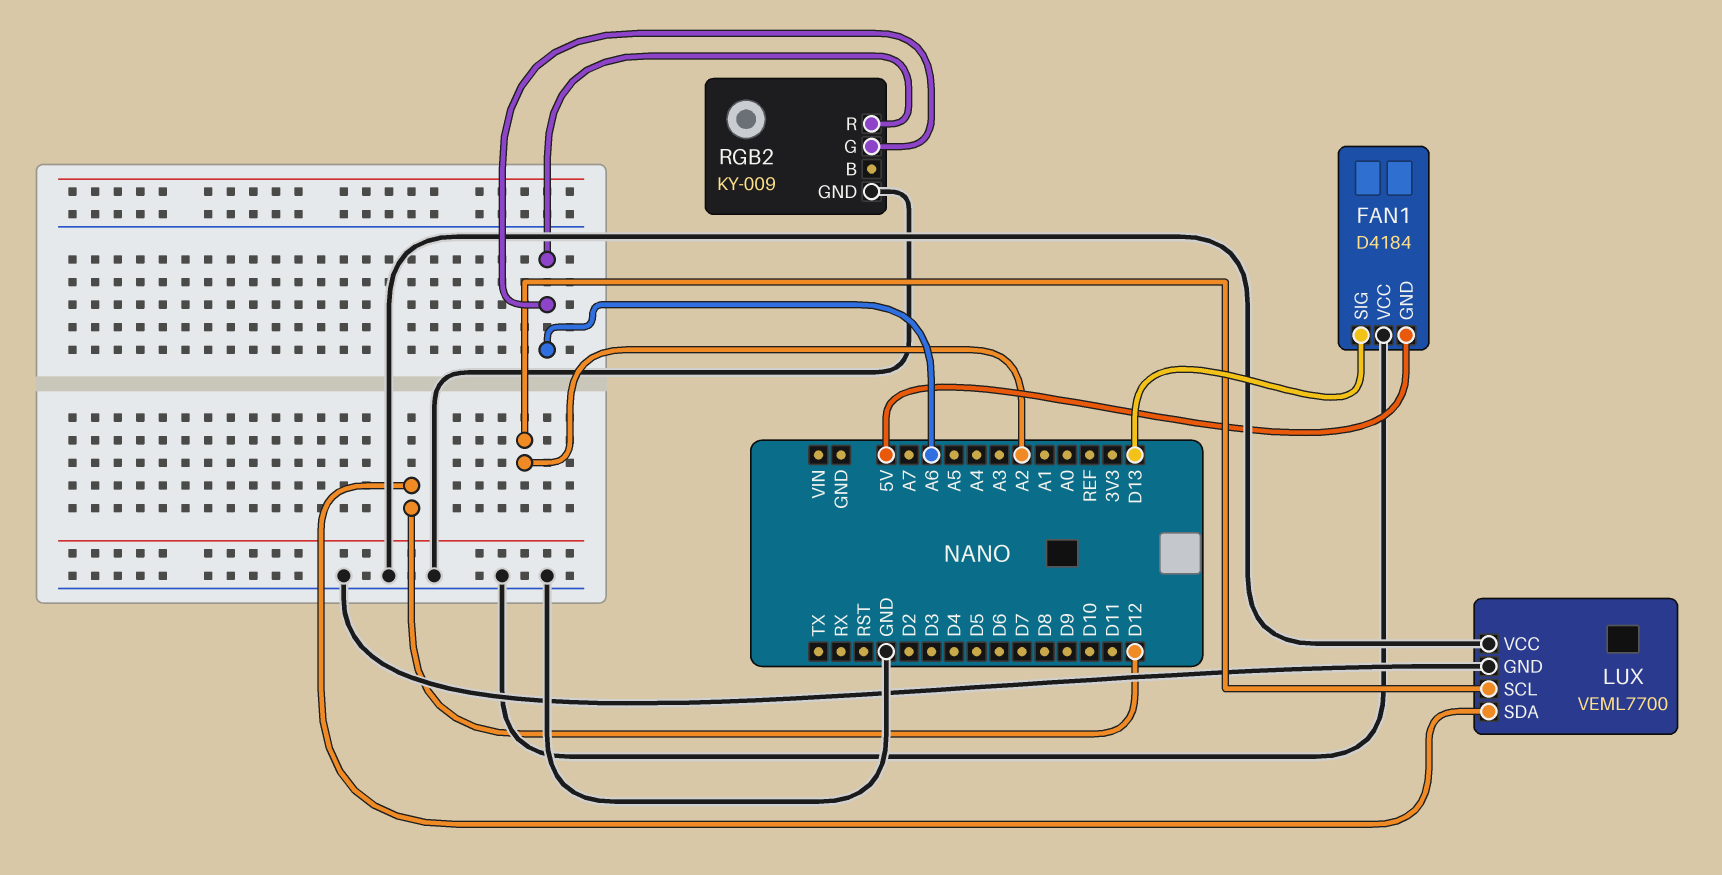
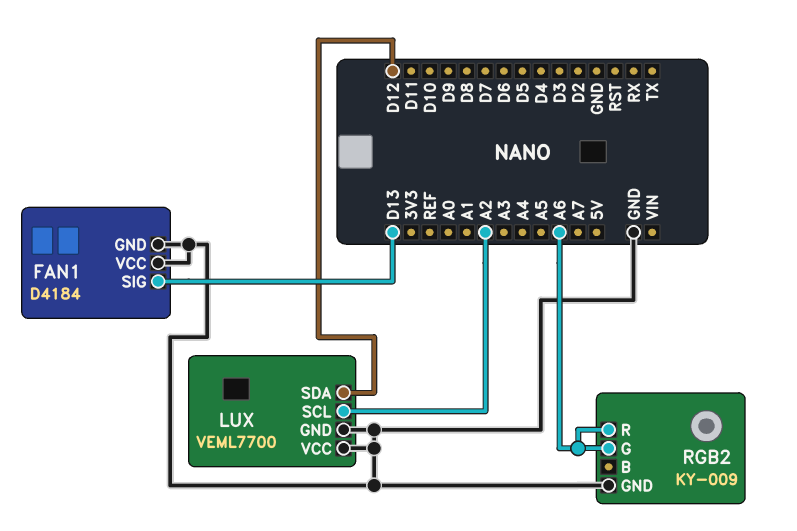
FAN1 pin GND: 5V -> GND

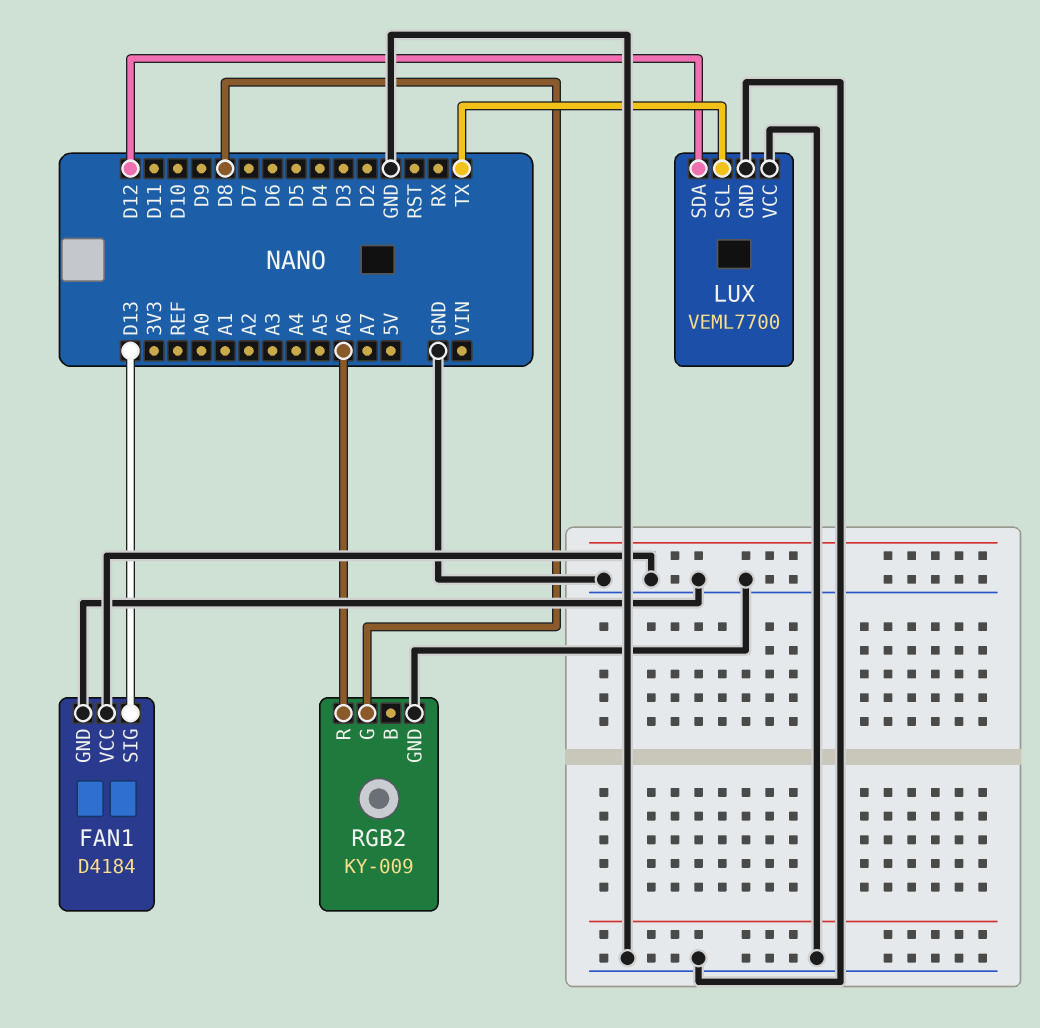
LUX pin SCL: A2 -> TX
RGB2 pin G: A6 -> D8

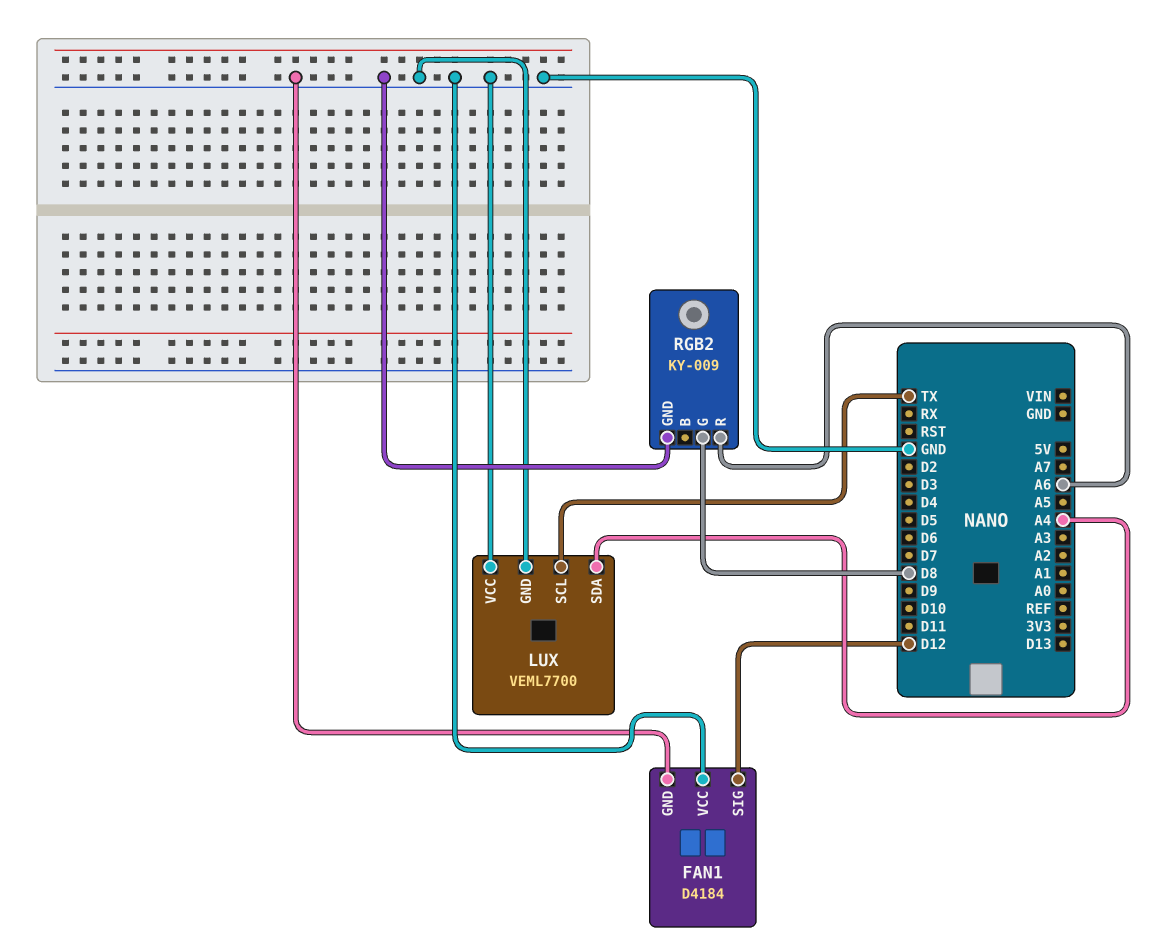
FAN1 pin SIG: D13 -> D12
LUX pin SDA: D12 -> A4

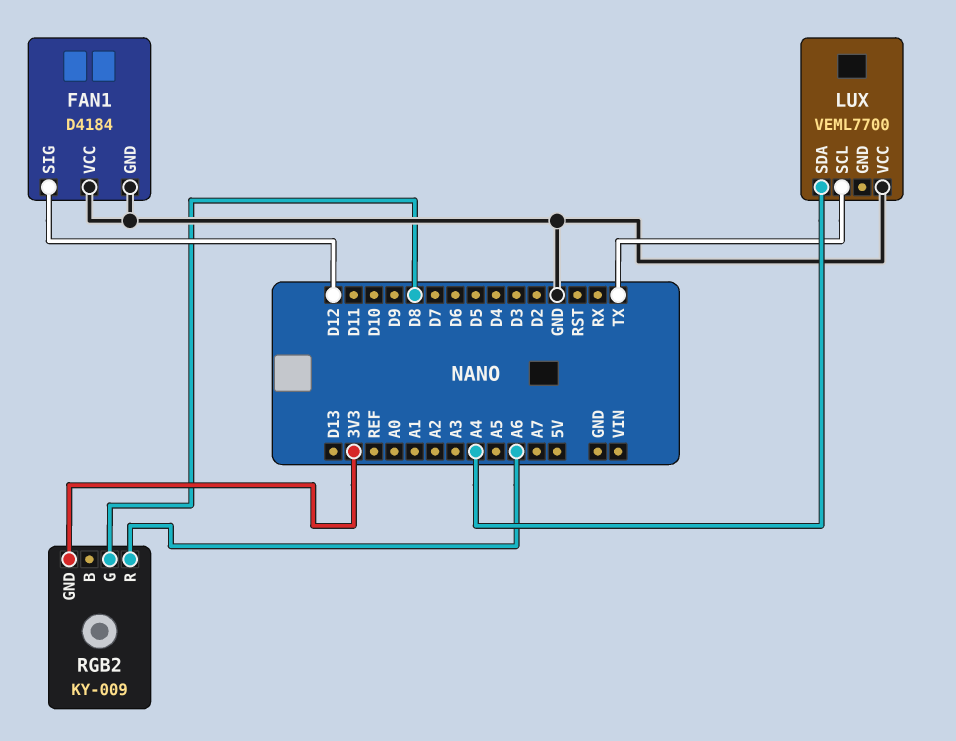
LUX pin GND: GND -> none
RGB2 pin GND: GND -> 3V3

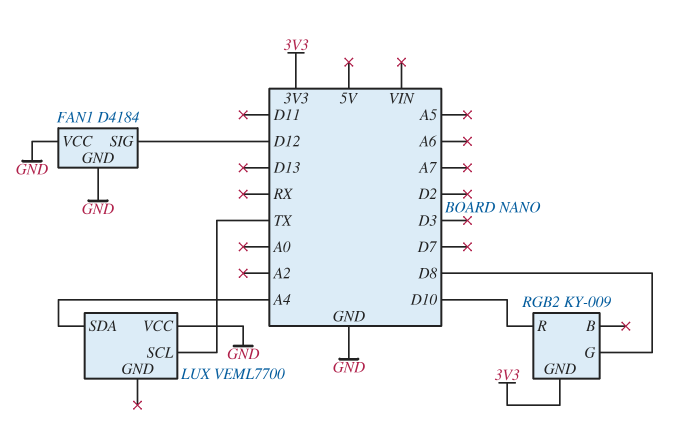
RGB2 pin R: A6 -> D10

